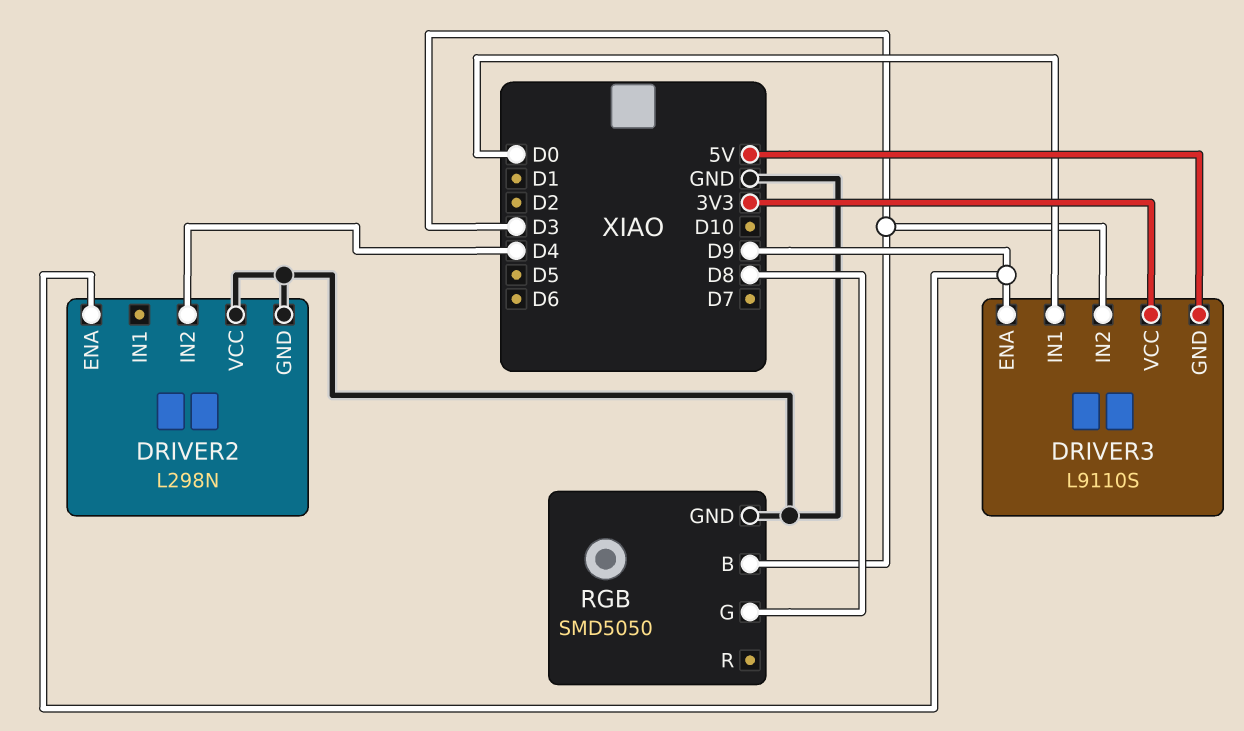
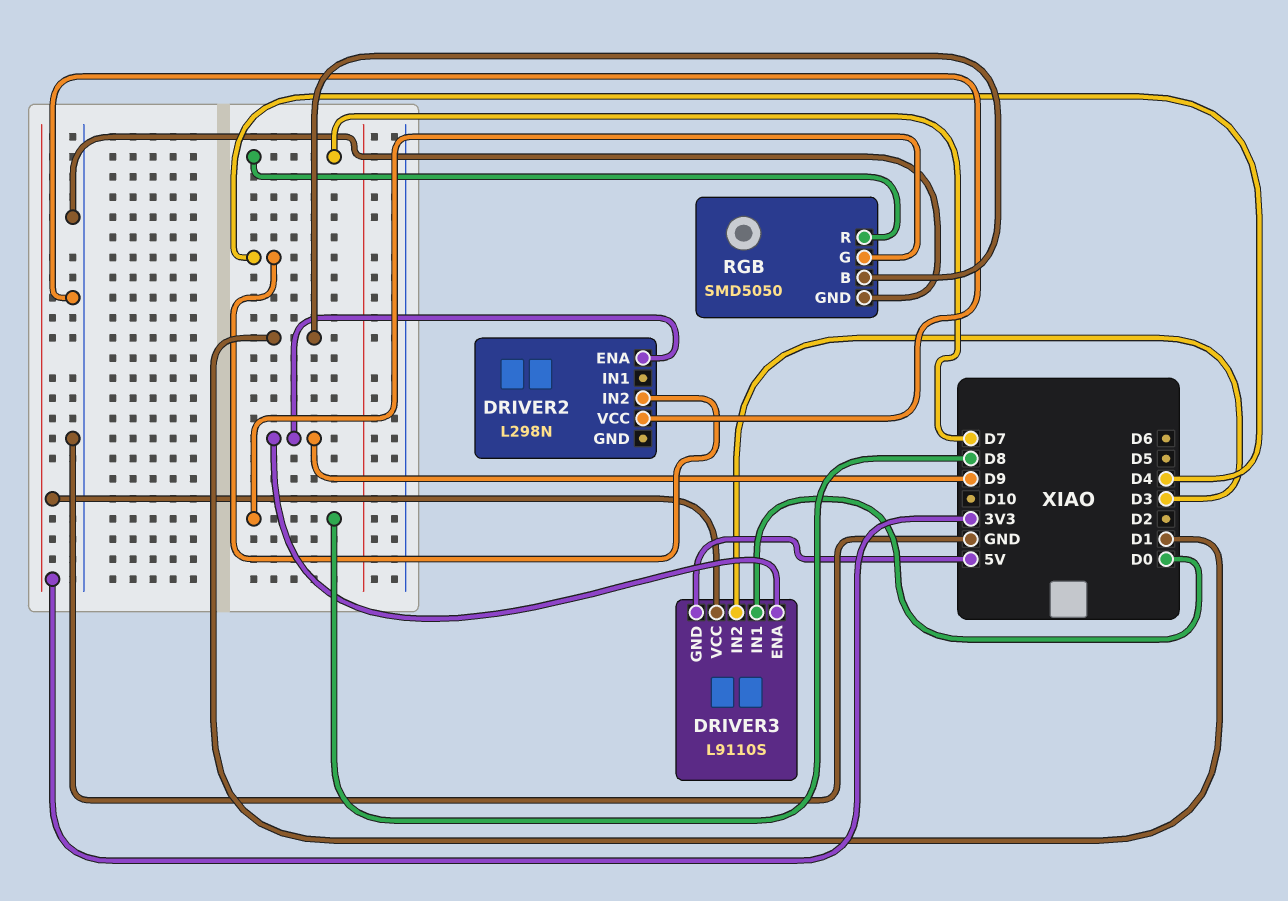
DRIVER2 pin GND: GND -> none
RGB pin B: D3 -> D1
RGB pin R: none -> D7

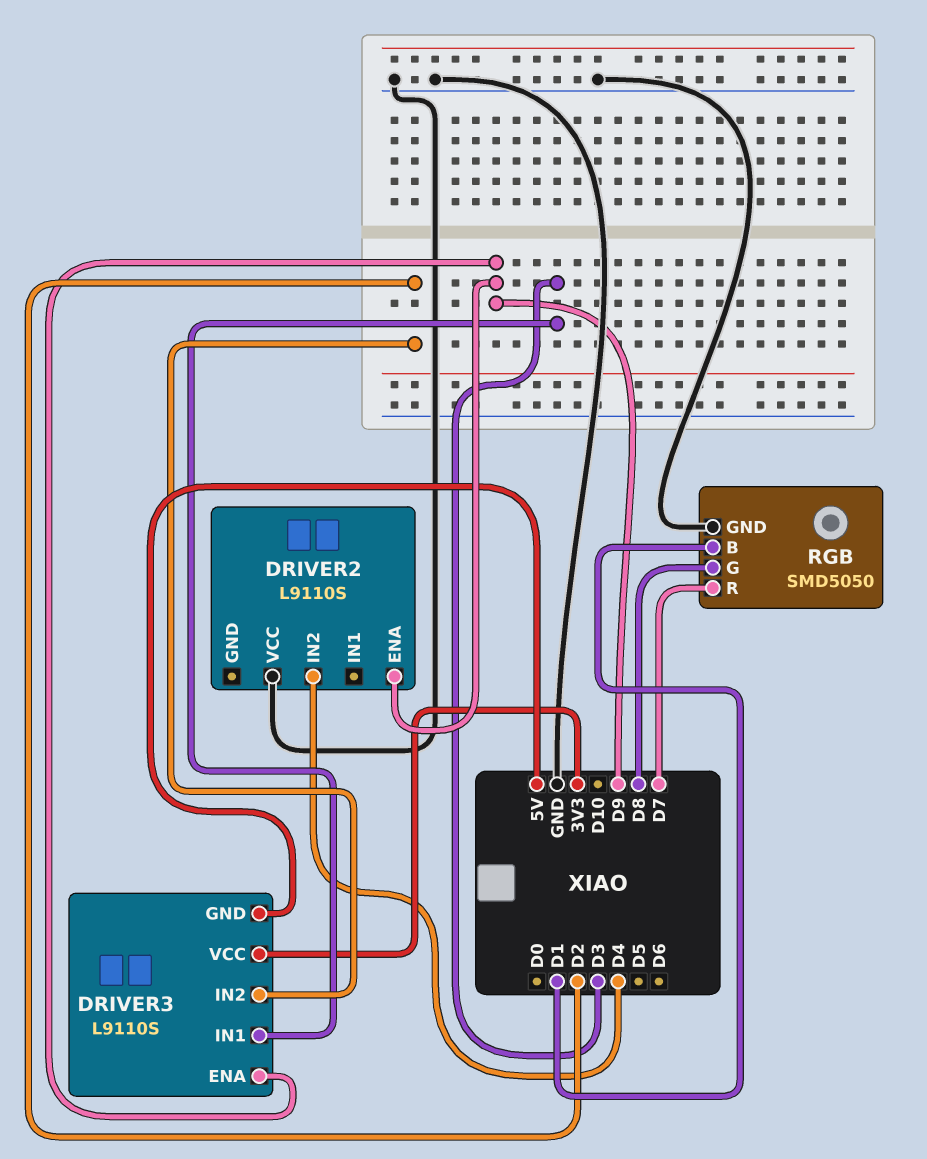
DRIVER2: L298N -> L9110S
DRIVER3 pin IN1: D0 -> D3
DRIVER3 pin IN2: D3 -> D2

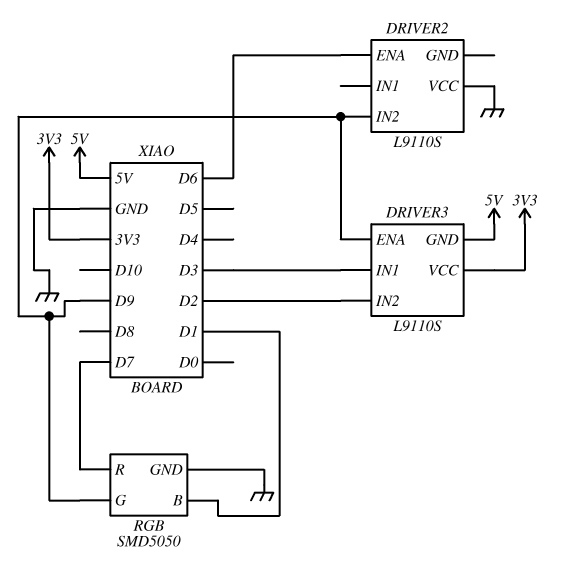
DRIVER2 pin ENA: D9 -> D6
DRIVER2 pin IN2: D4 -> D9
RGB pin G: D8 -> D9

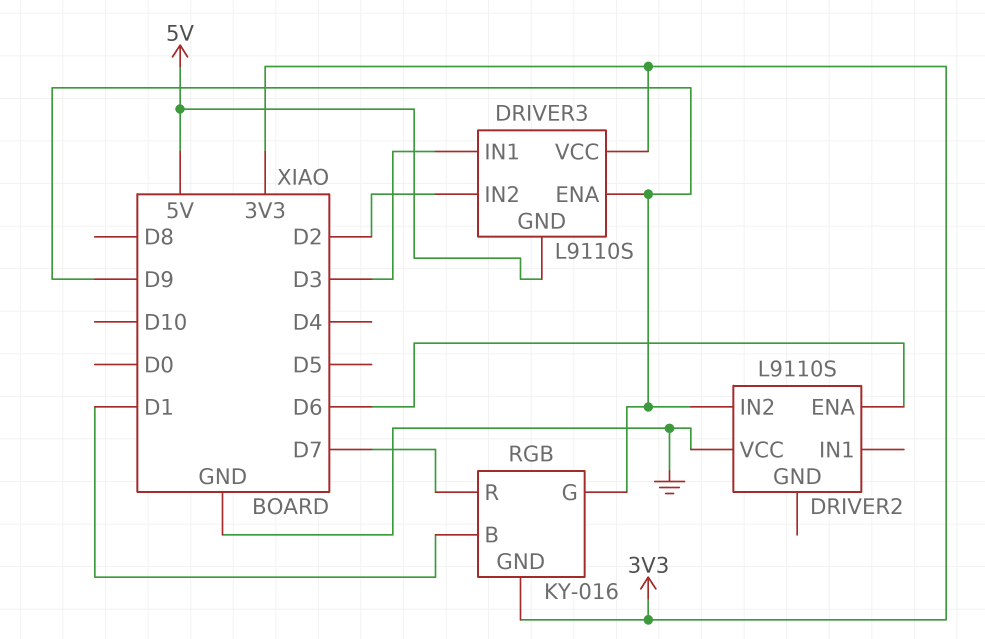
RGB: SMD5050 -> KY-016
RGB pin GND: GND -> 3V3

